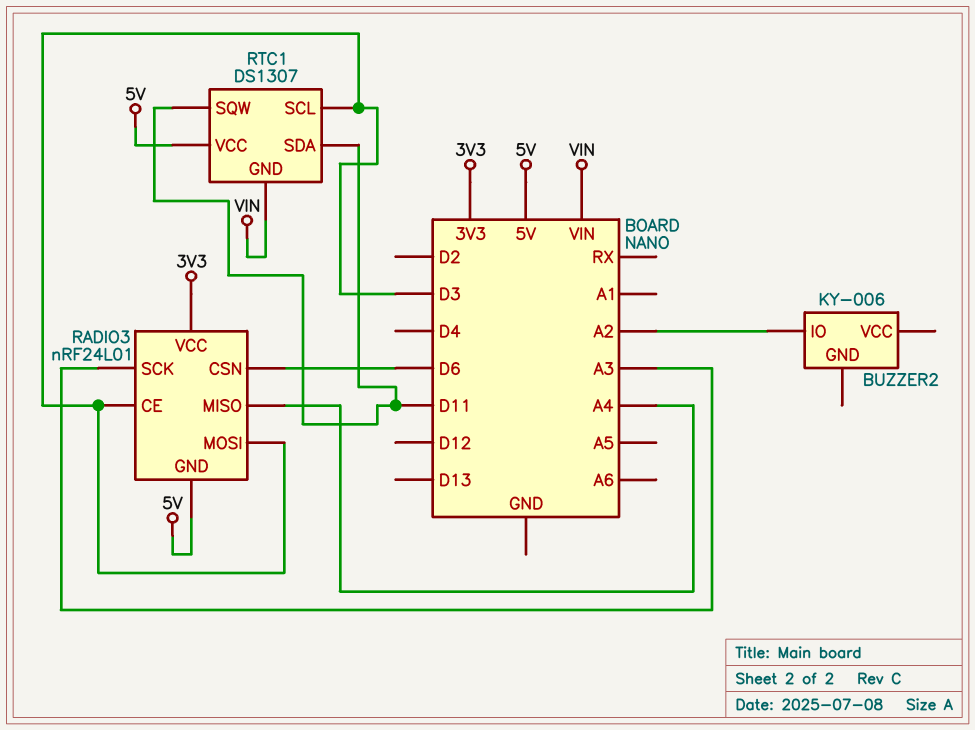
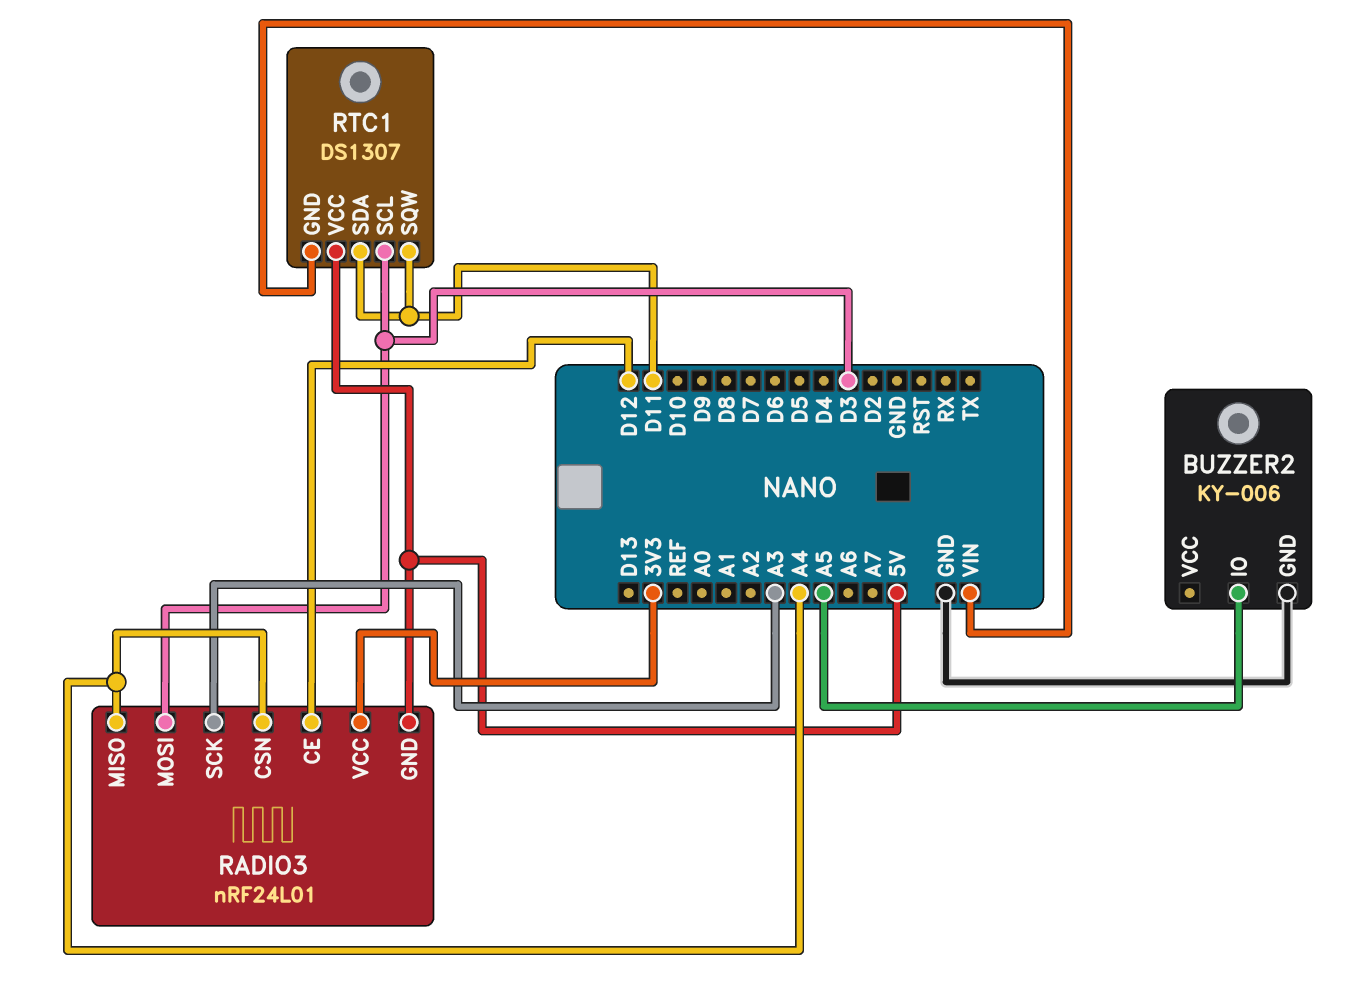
BUZZER2 pin GND: none -> GND
BUZZER2 pin IO: A2 -> A5
RADIO3 pin CE: D3 -> D12
RADIO3 pin CSN: D6 -> A4

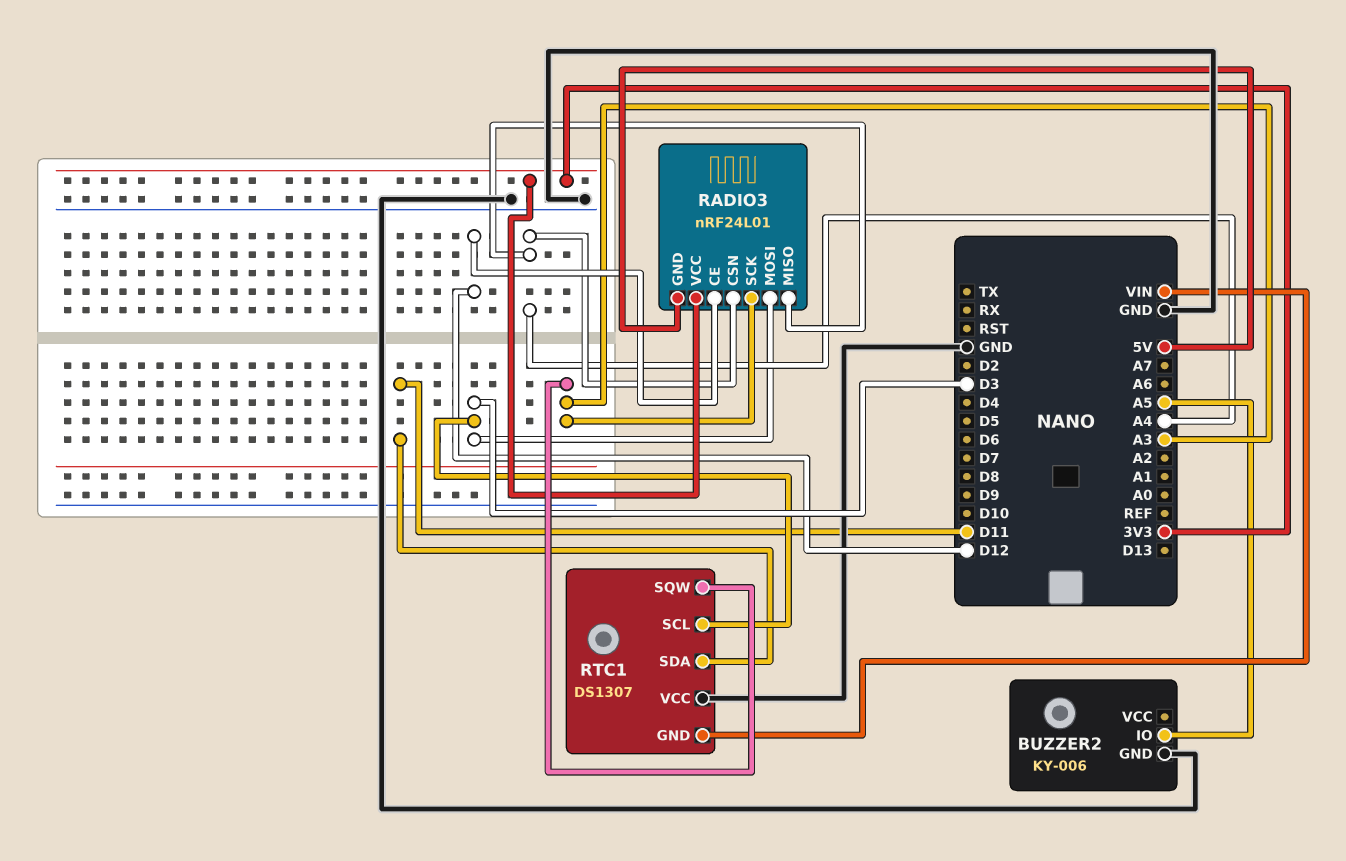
RTC1 pin SQW: D11 -> A3
RTC1 pin VCC: 5V -> GND

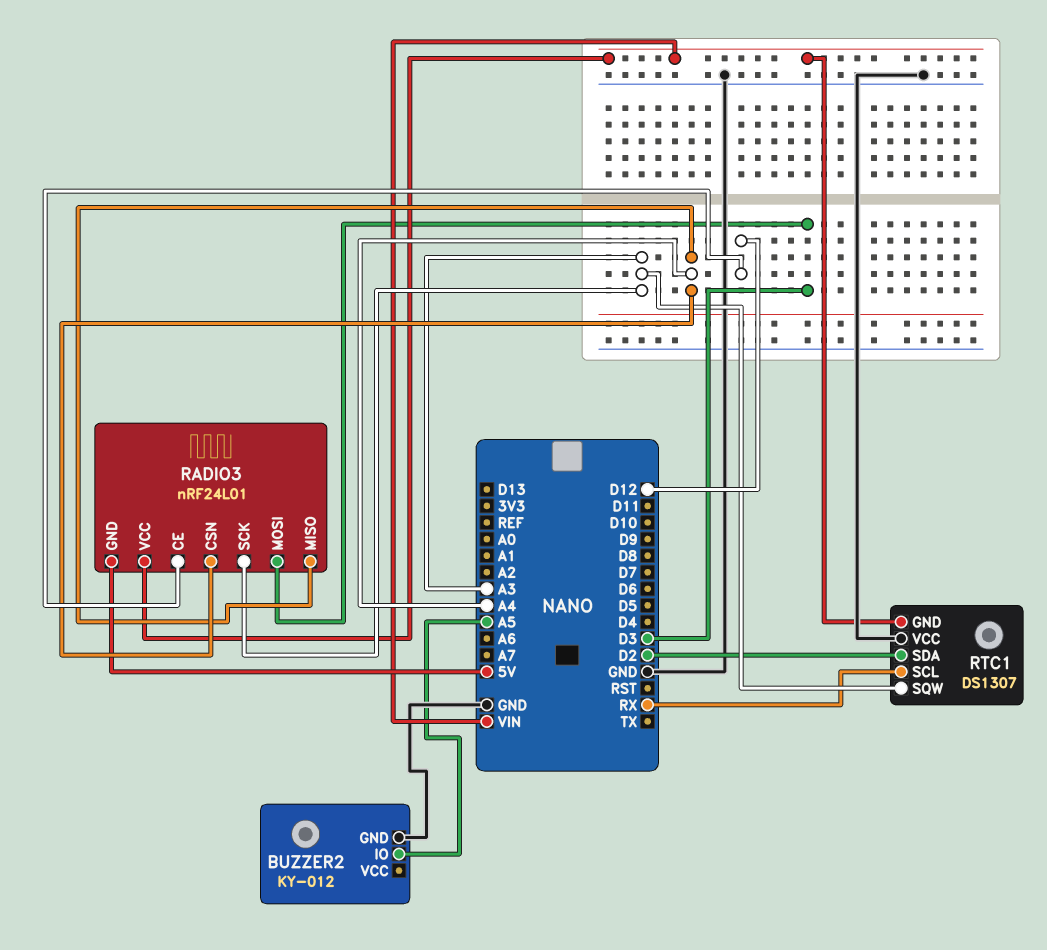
BUZZER2: KY-006 -> KY-012
RADIO3 pin VCC: 3V3 -> VIN
RTC1 pin SCL: D3 -> RX
RTC1 pin SDA: D11 -> D2

